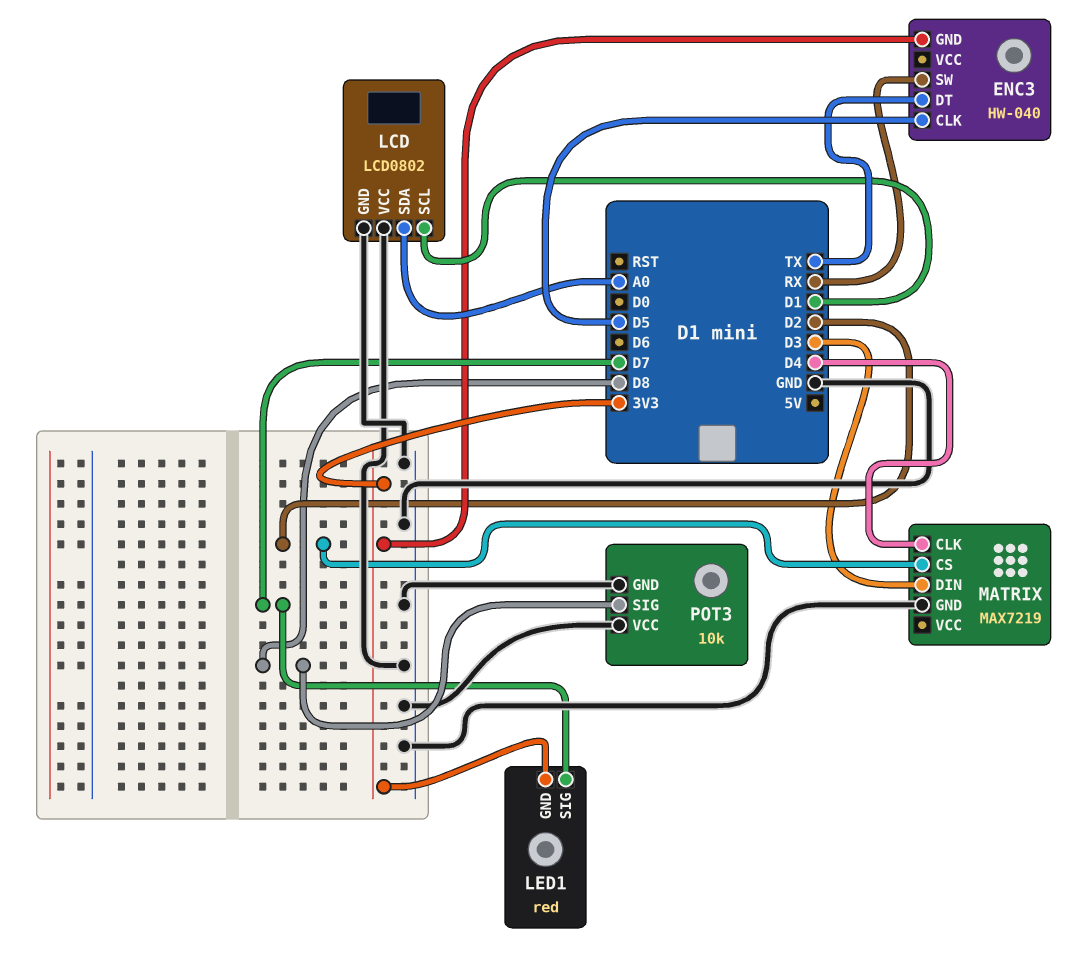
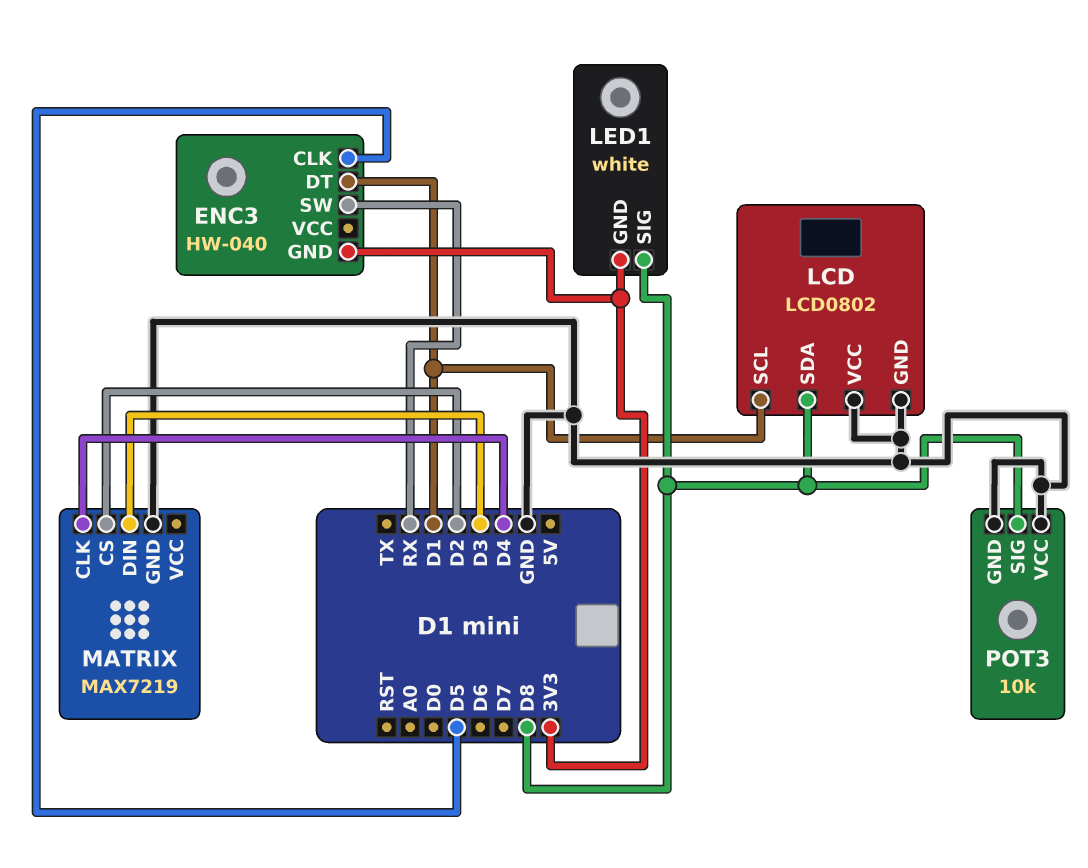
ENC3 pin DT: TX -> D1
LCD pin SDA: A0 -> D8
LED1: red -> white
LED1 pin SIG: D7 -> D8

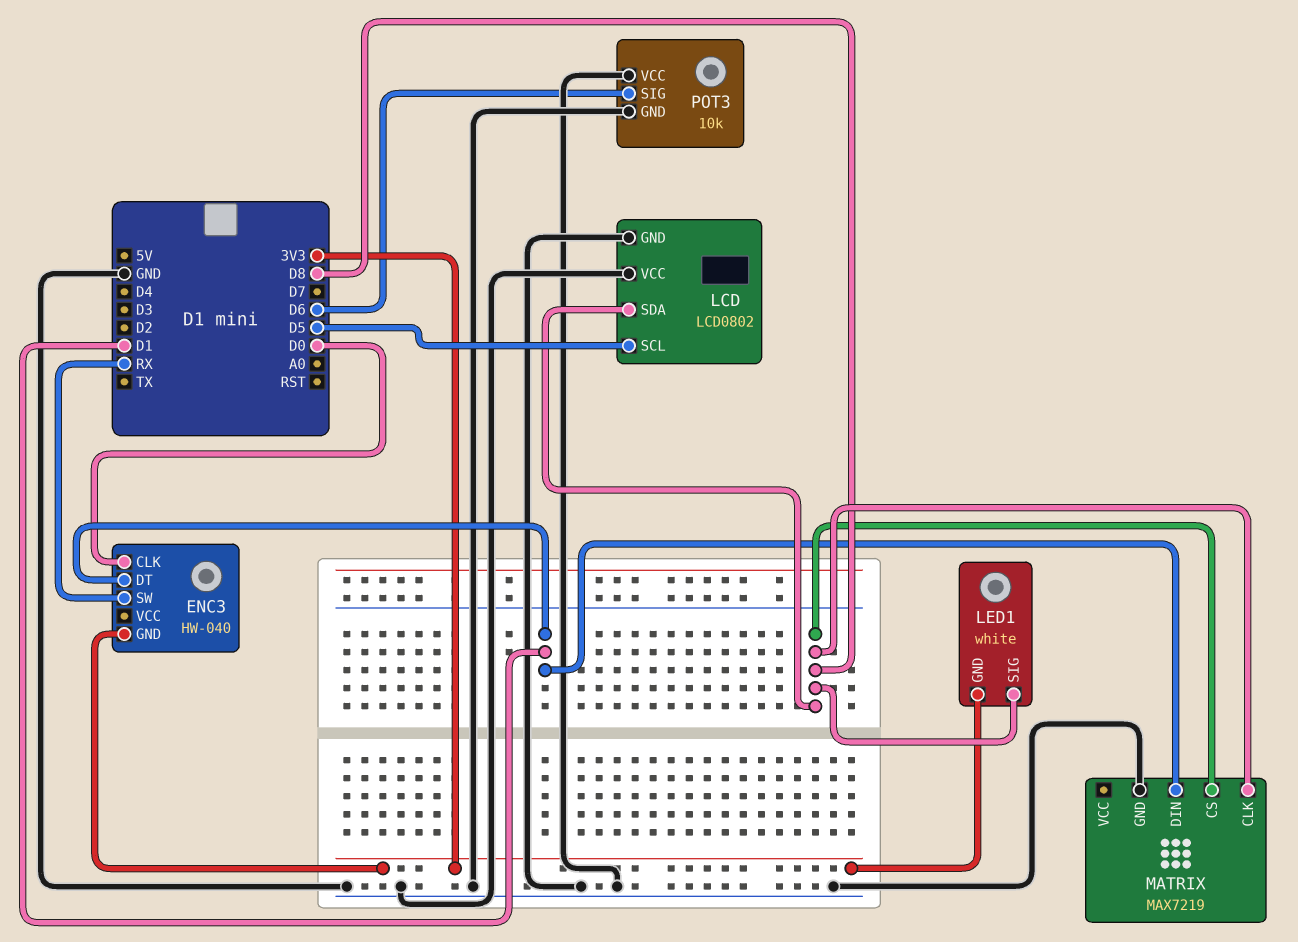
ENC3 pin CLK: D5 -> D0
LCD pin SCL: D1 -> D5
MATRIX pin CLK: D4 -> D8
MATRIX pin CS: D2 -> D8
MATRIX pin DIN: D3 -> D1
POT3 pin SIG: D8 -> D6

